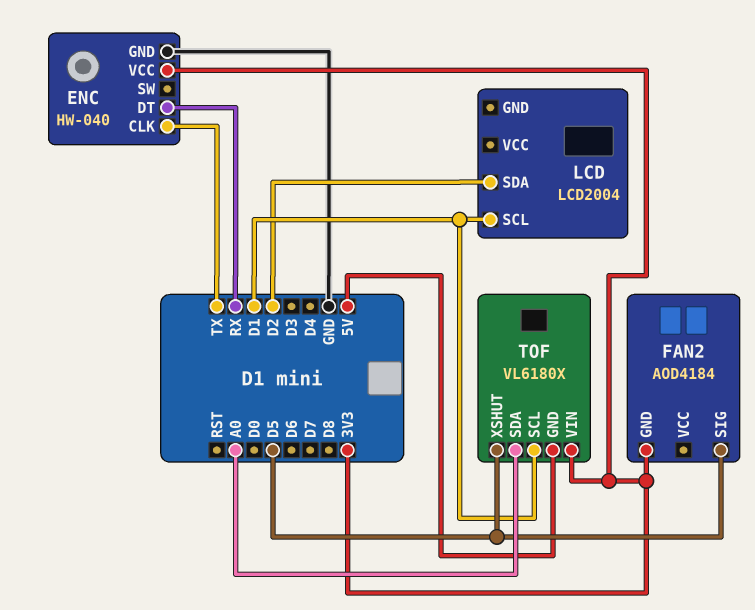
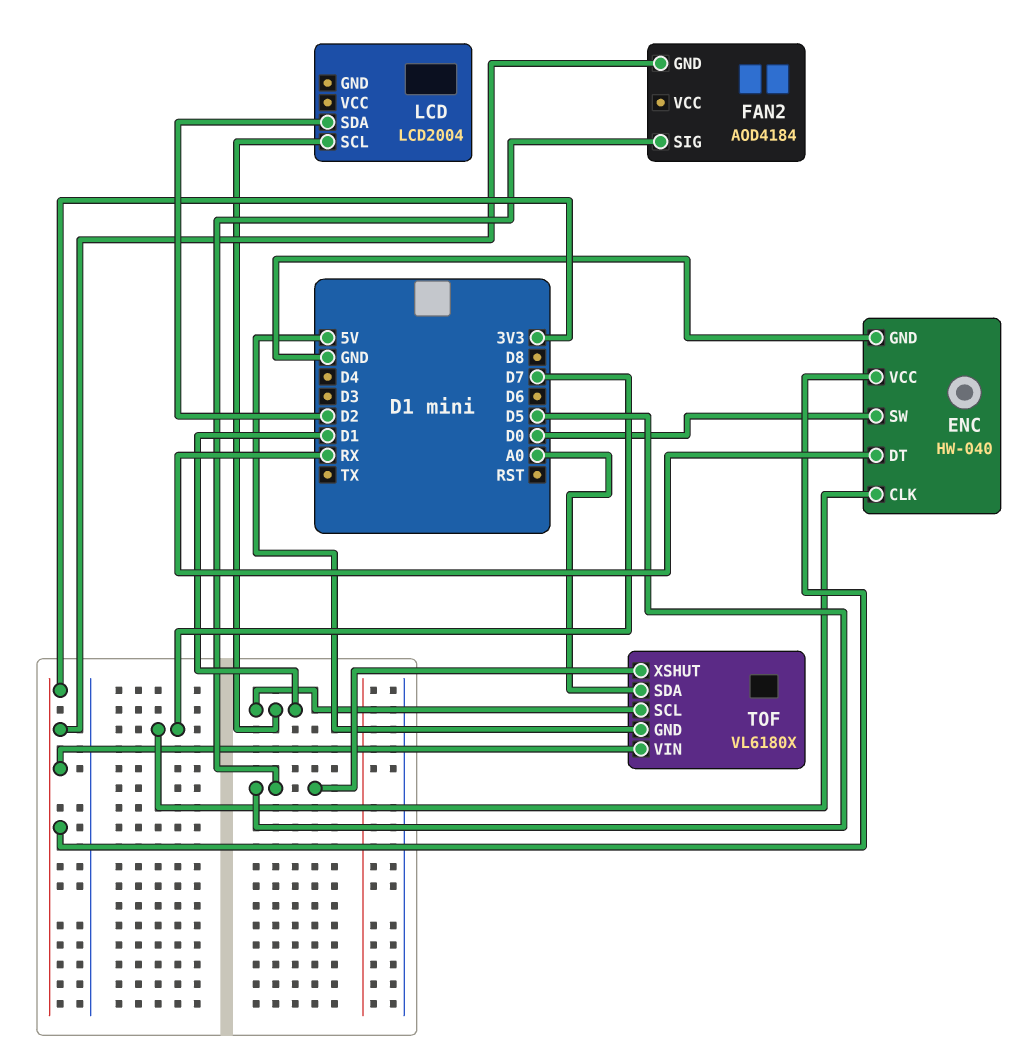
ENC pin CLK: TX -> D7
ENC pin SW: none -> D0

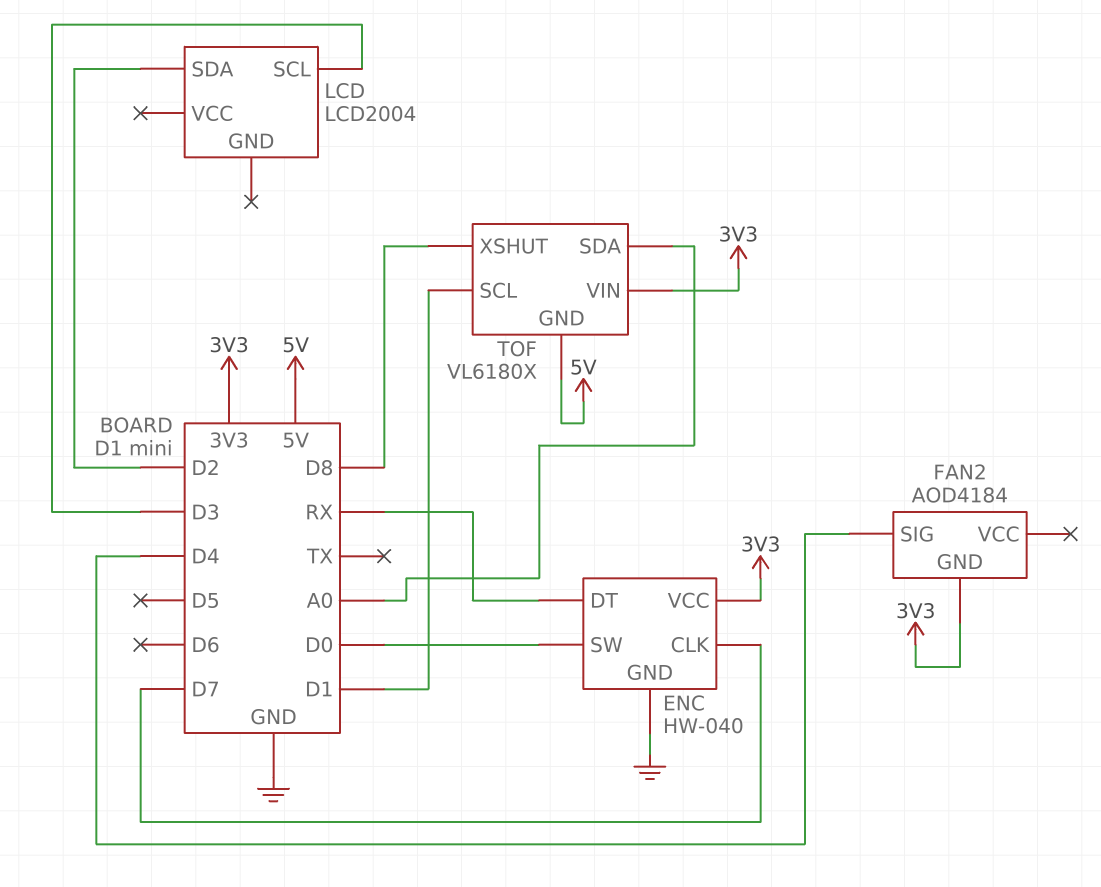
FAN2 pin SIG: D5 -> D4
LCD pin SCL: D1 -> D3
TOF pin XSHUT: D5 -> D8

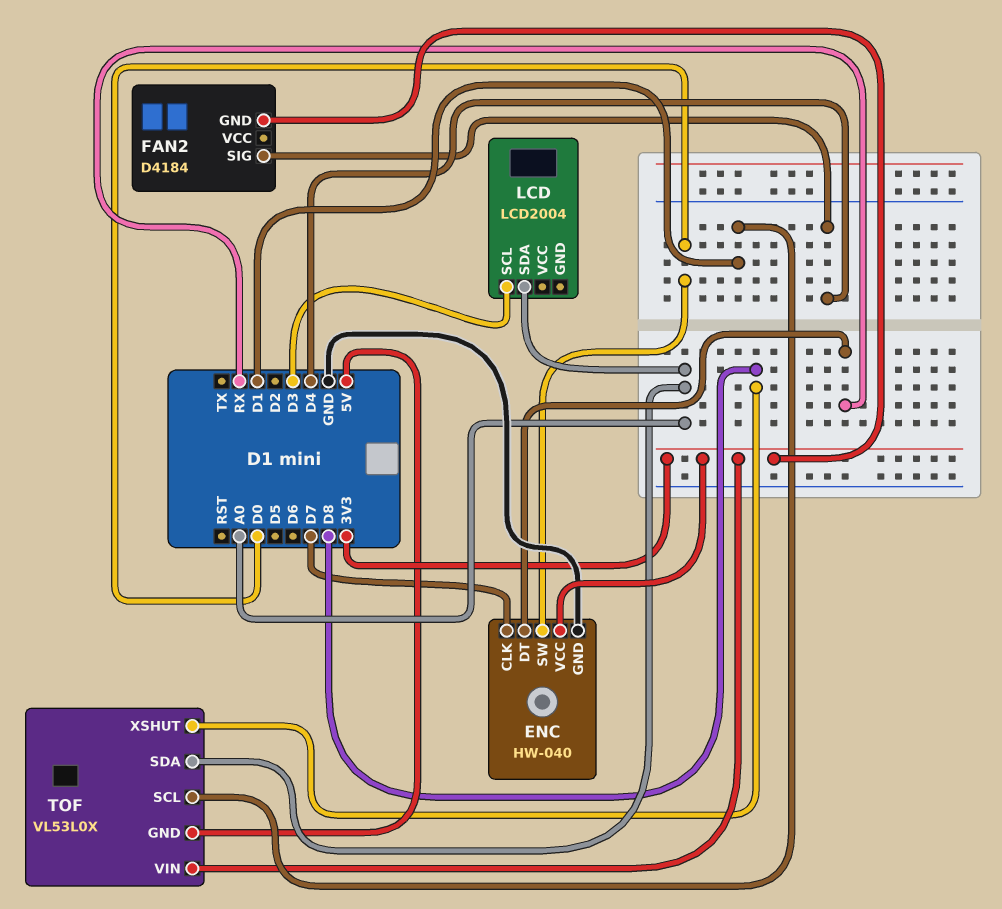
FAN2: AOD4184 -> D4184
LCD pin SDA: D2 -> A0
TOF: VL6180X -> VL53L0X

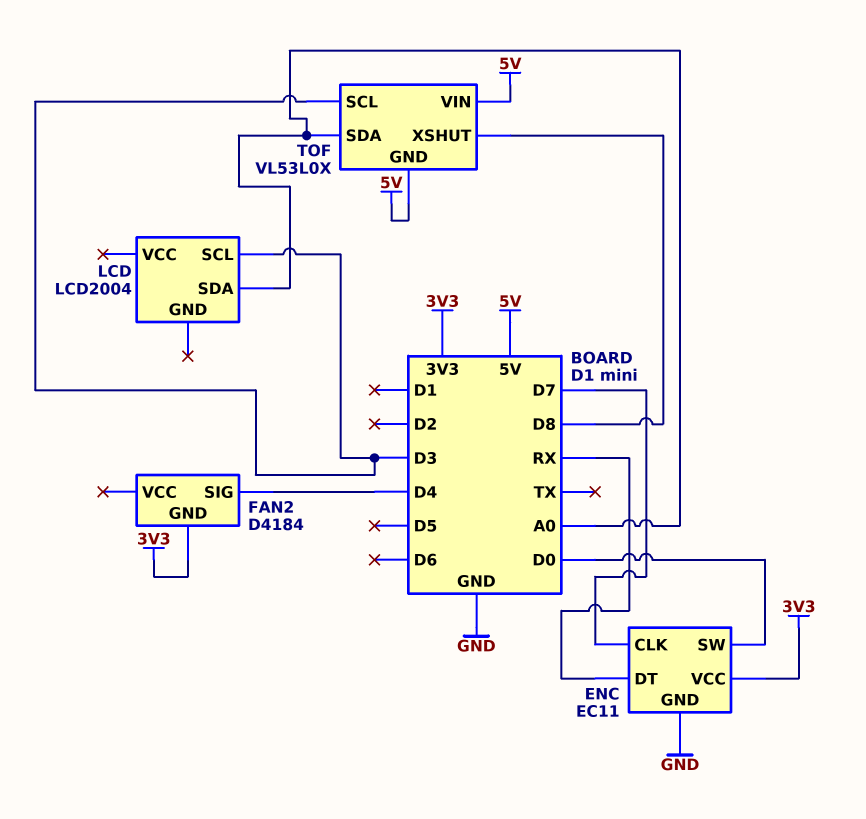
ENC: HW-040 -> EC11
TOF pin SCL: D1 -> D3
TOF pin VIN: 3V3 -> 5V

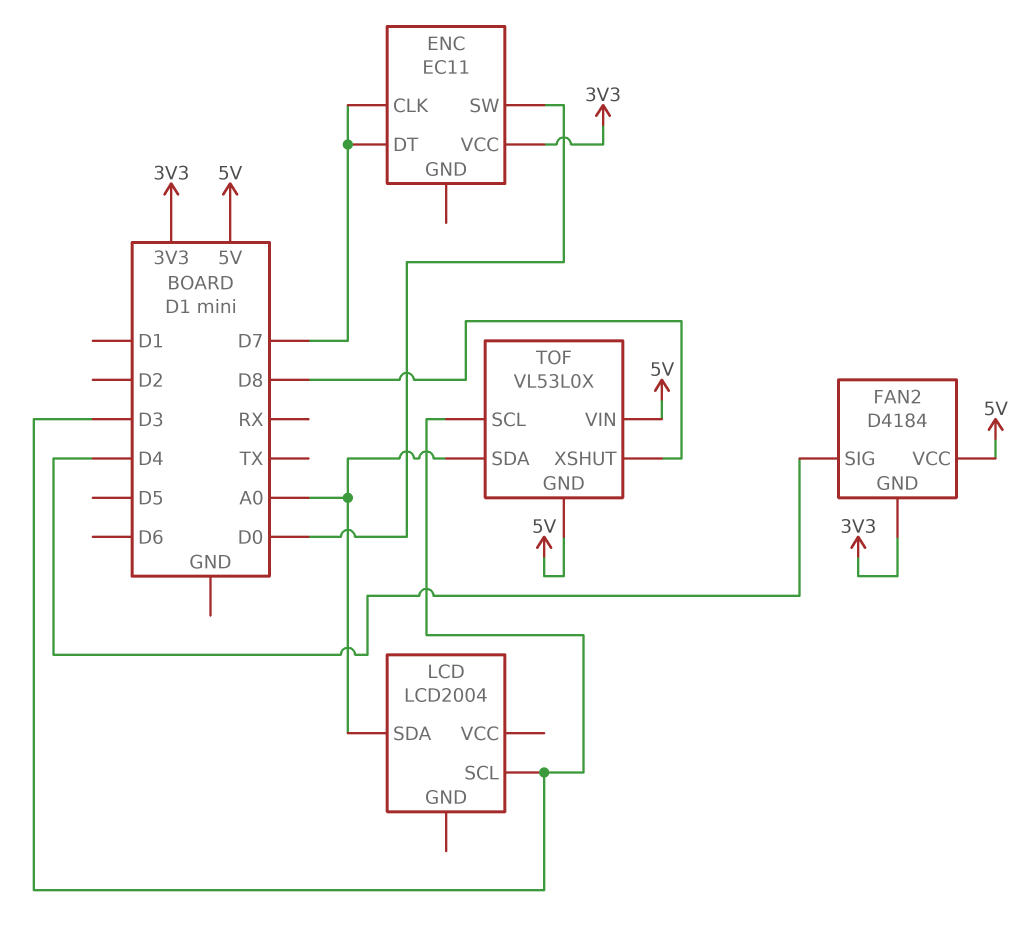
ENC pin DT: RX -> D7
ENC pin GND: GND -> none
FAN2 pin VCC: none -> 5V

